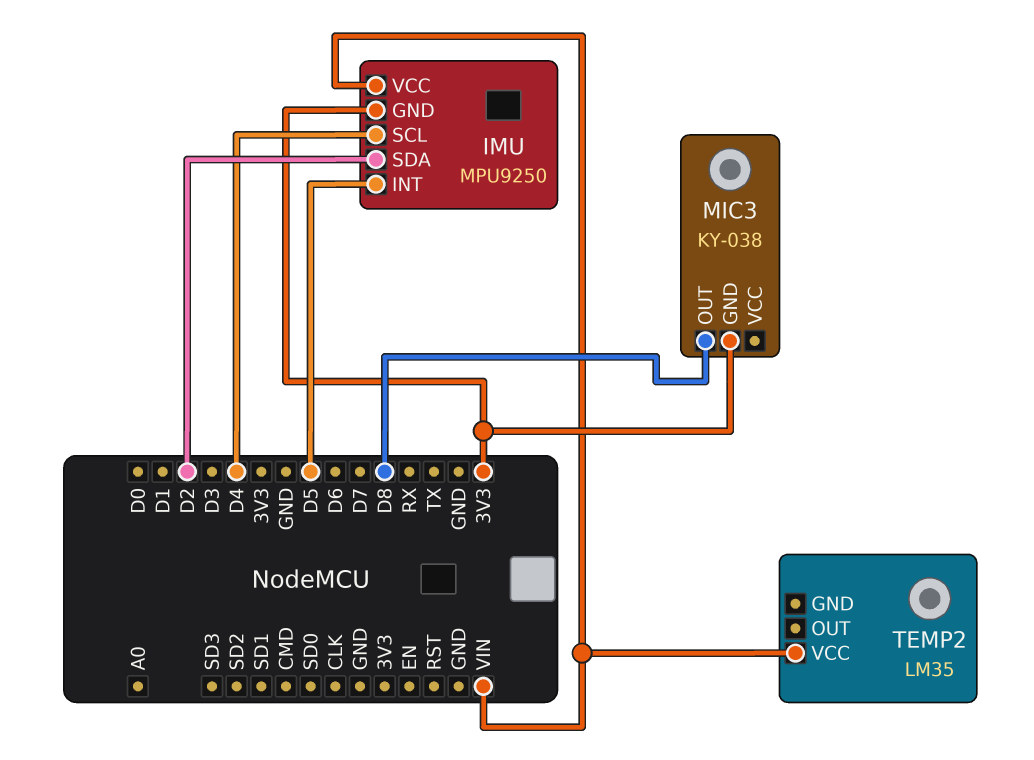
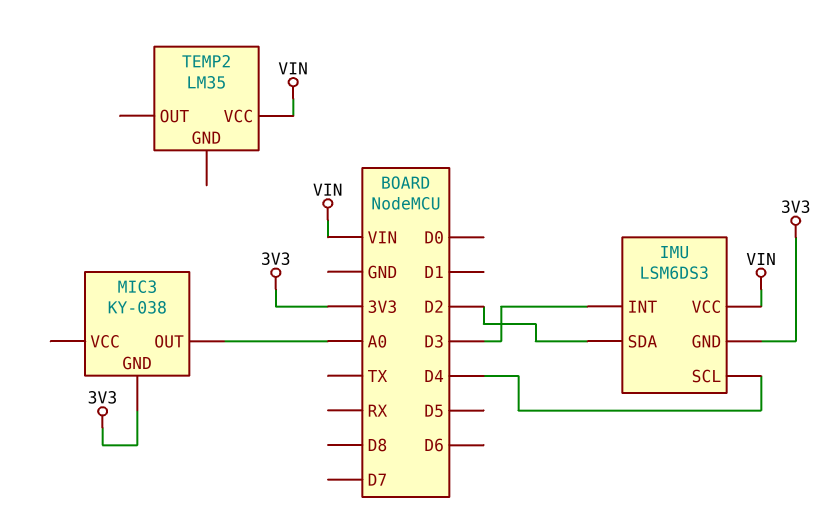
IMU: MPU9250 -> LSM6DS3
IMU pin INT: D5 -> D3
MIC3 pin OUT: D8 -> A0

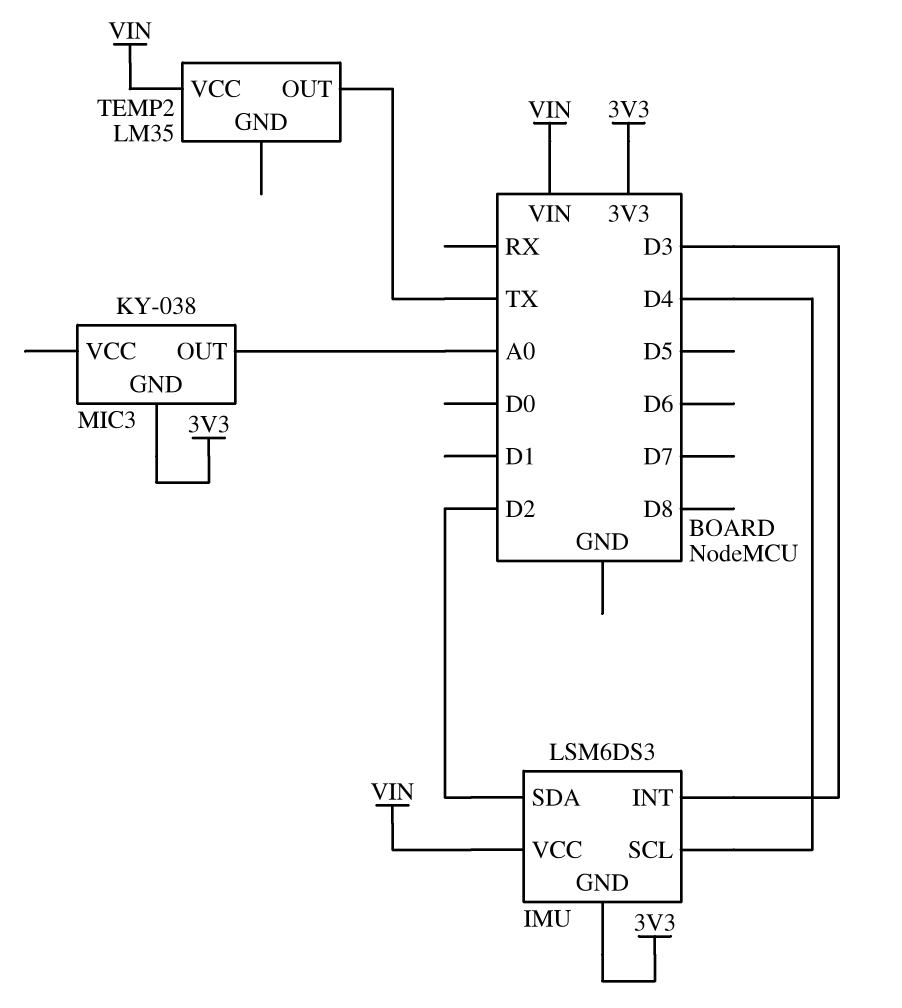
TEMP2 pin OUT: none -> TX

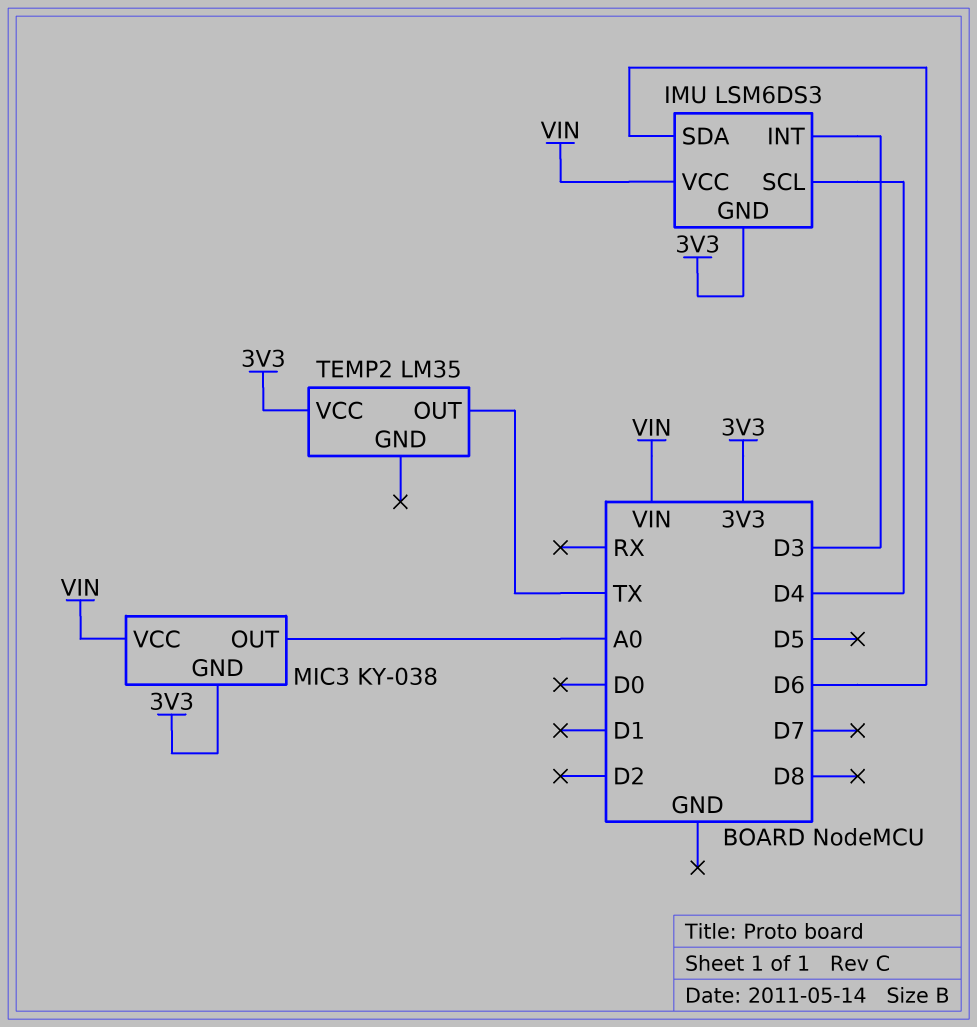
IMU pin SDA: D2 -> D6
MIC3 pin VCC: none -> VIN
TEMP2 pin VCC: VIN -> 3V3

